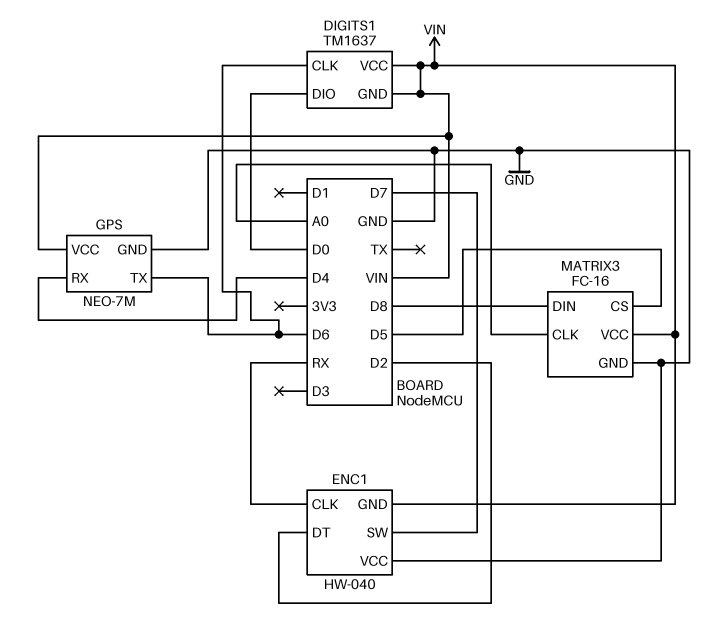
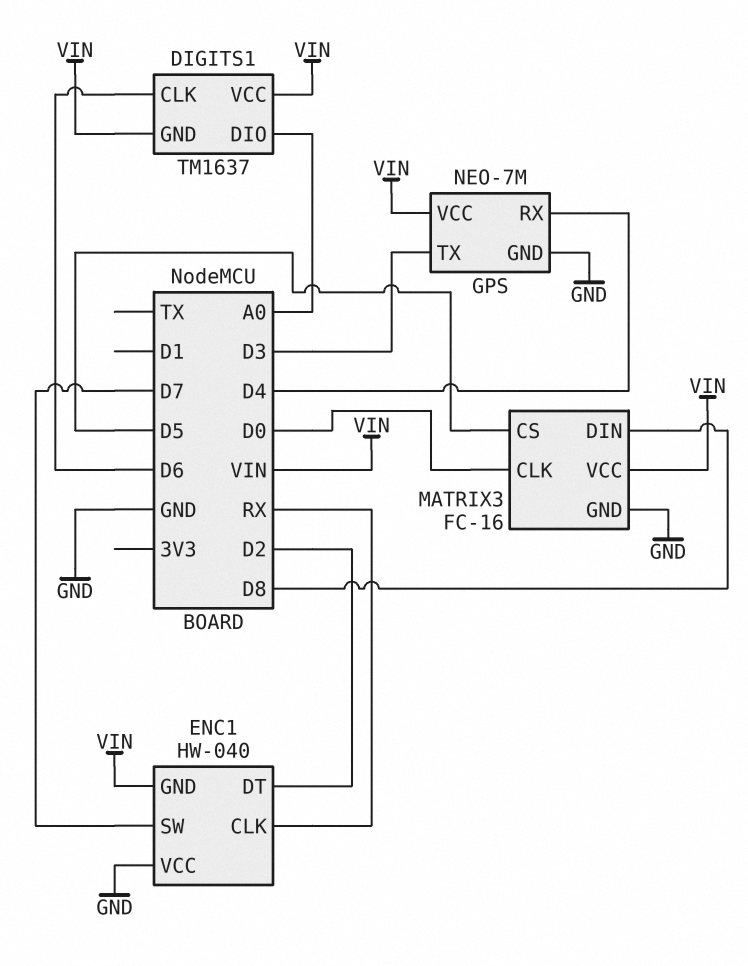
DIGITS1 pin DIO: D0 -> A0
GPS pin TX: D6 -> D3
MATRIX3 pin CLK: A0 -> D0

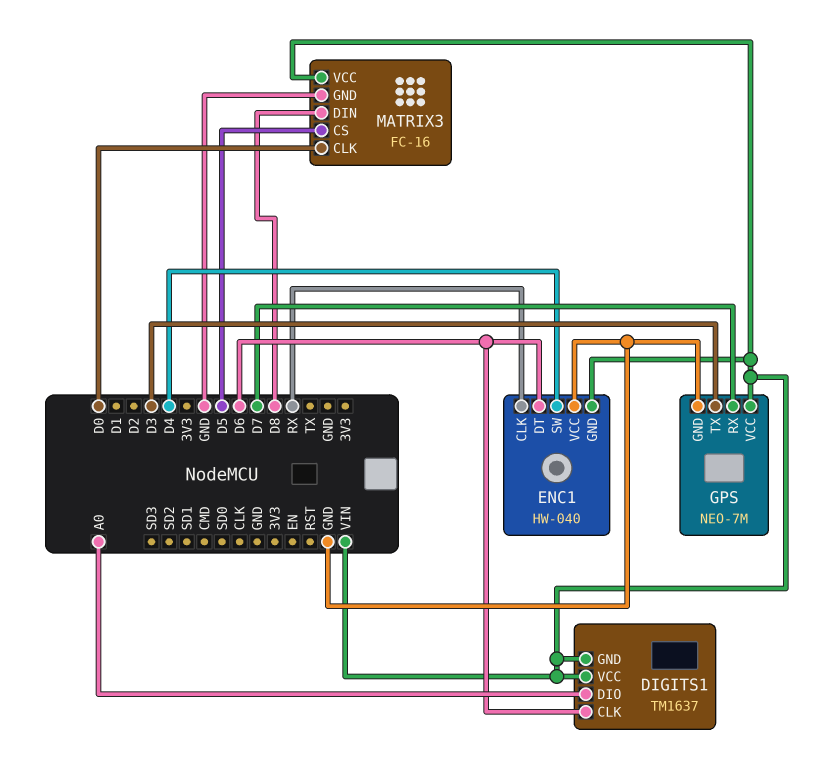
ENC1 pin DT: D2 -> D6
ENC1 pin SW: D7 -> D4
GPS pin RX: D4 -> D7

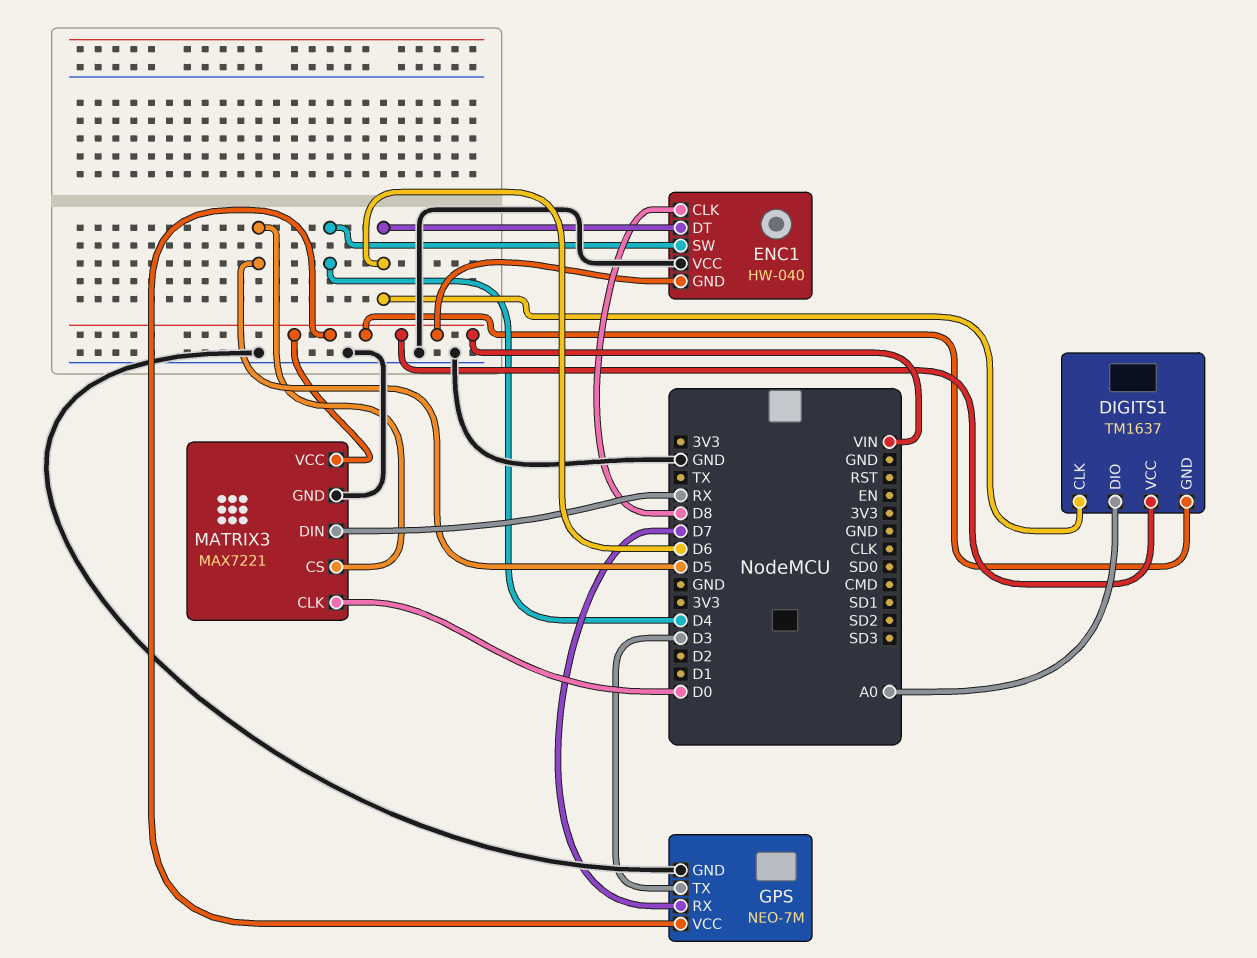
ENC1 pin CLK: RX -> D8
MATRIX3: FC-16 -> MAX7221
MATRIX3 pin DIN: D8 -> RX

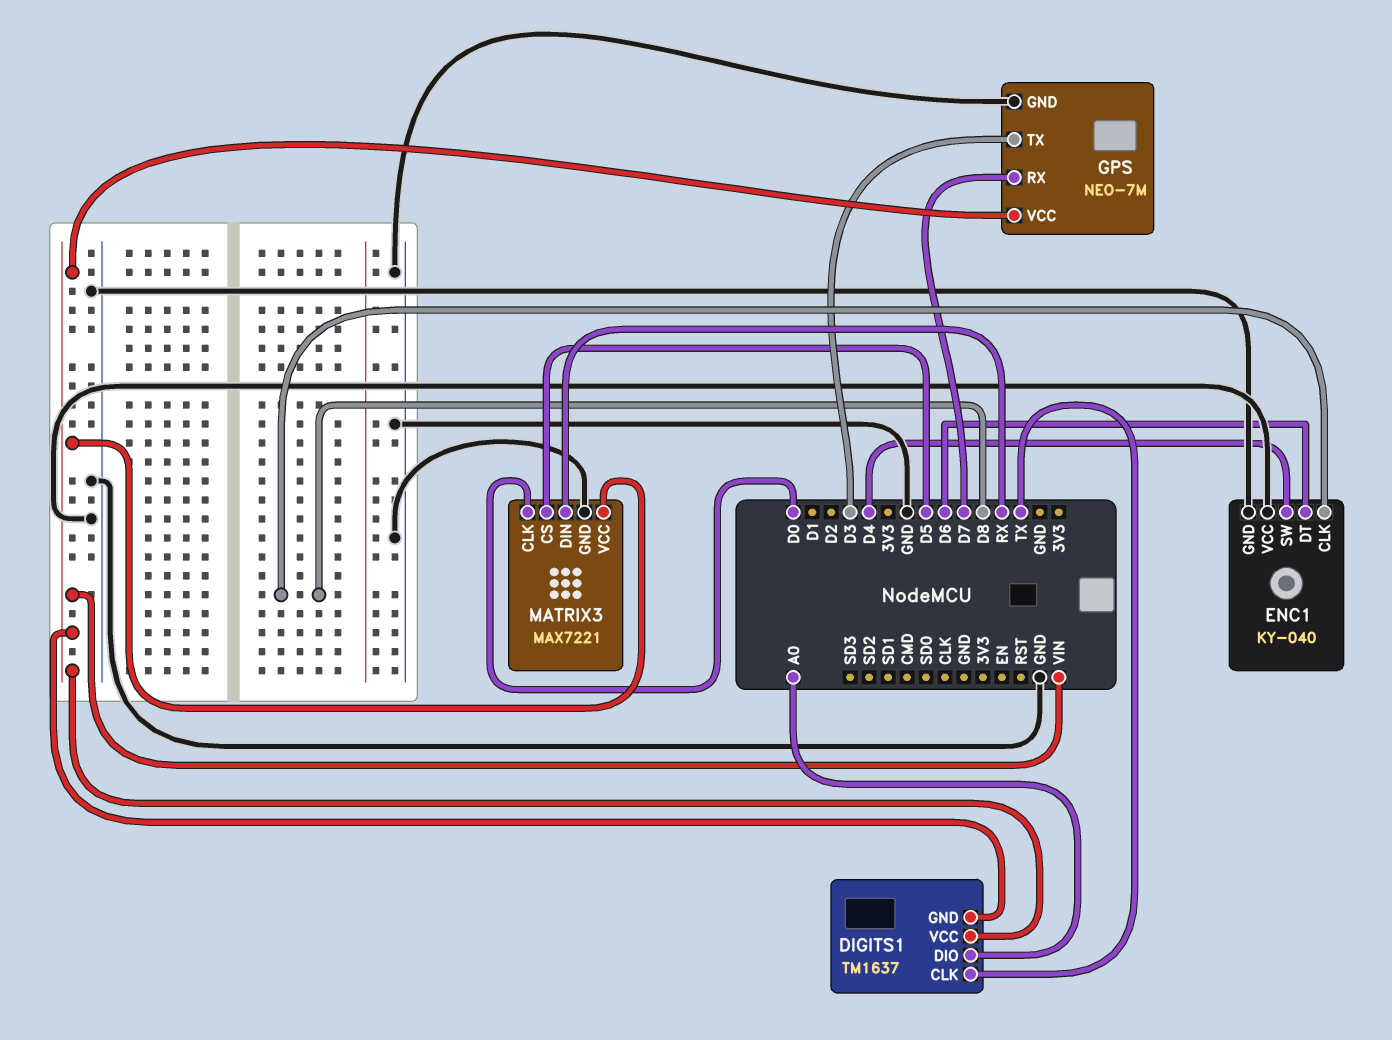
DIGITS1 pin CLK: D6 -> TX
ENC1: HW-040 -> KY-040
ENC1 pin GND: VIN -> GND

